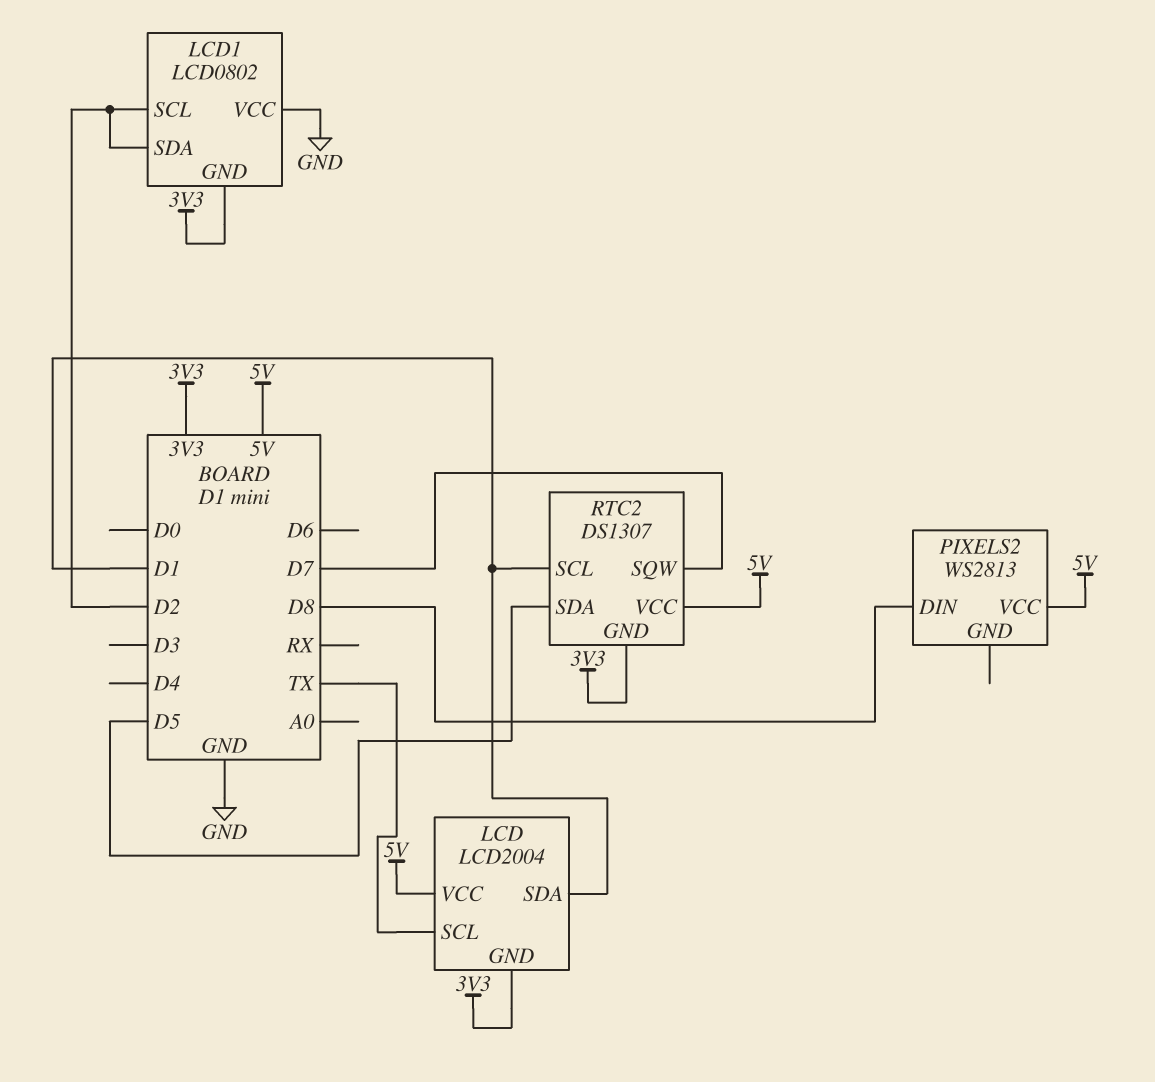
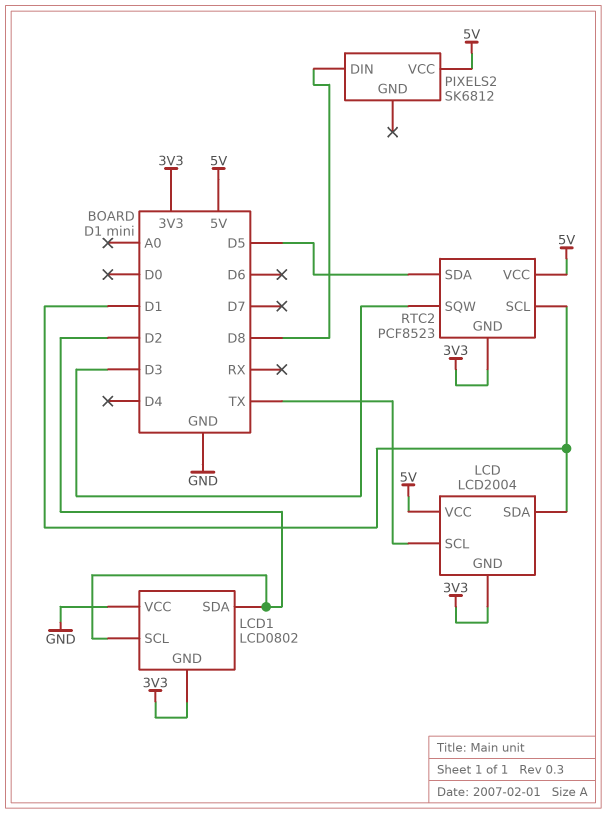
PIXELS2: WS2813 -> SK6812
RTC2: DS1307 -> PCF8523
RTC2 pin SQW: D7 -> D3

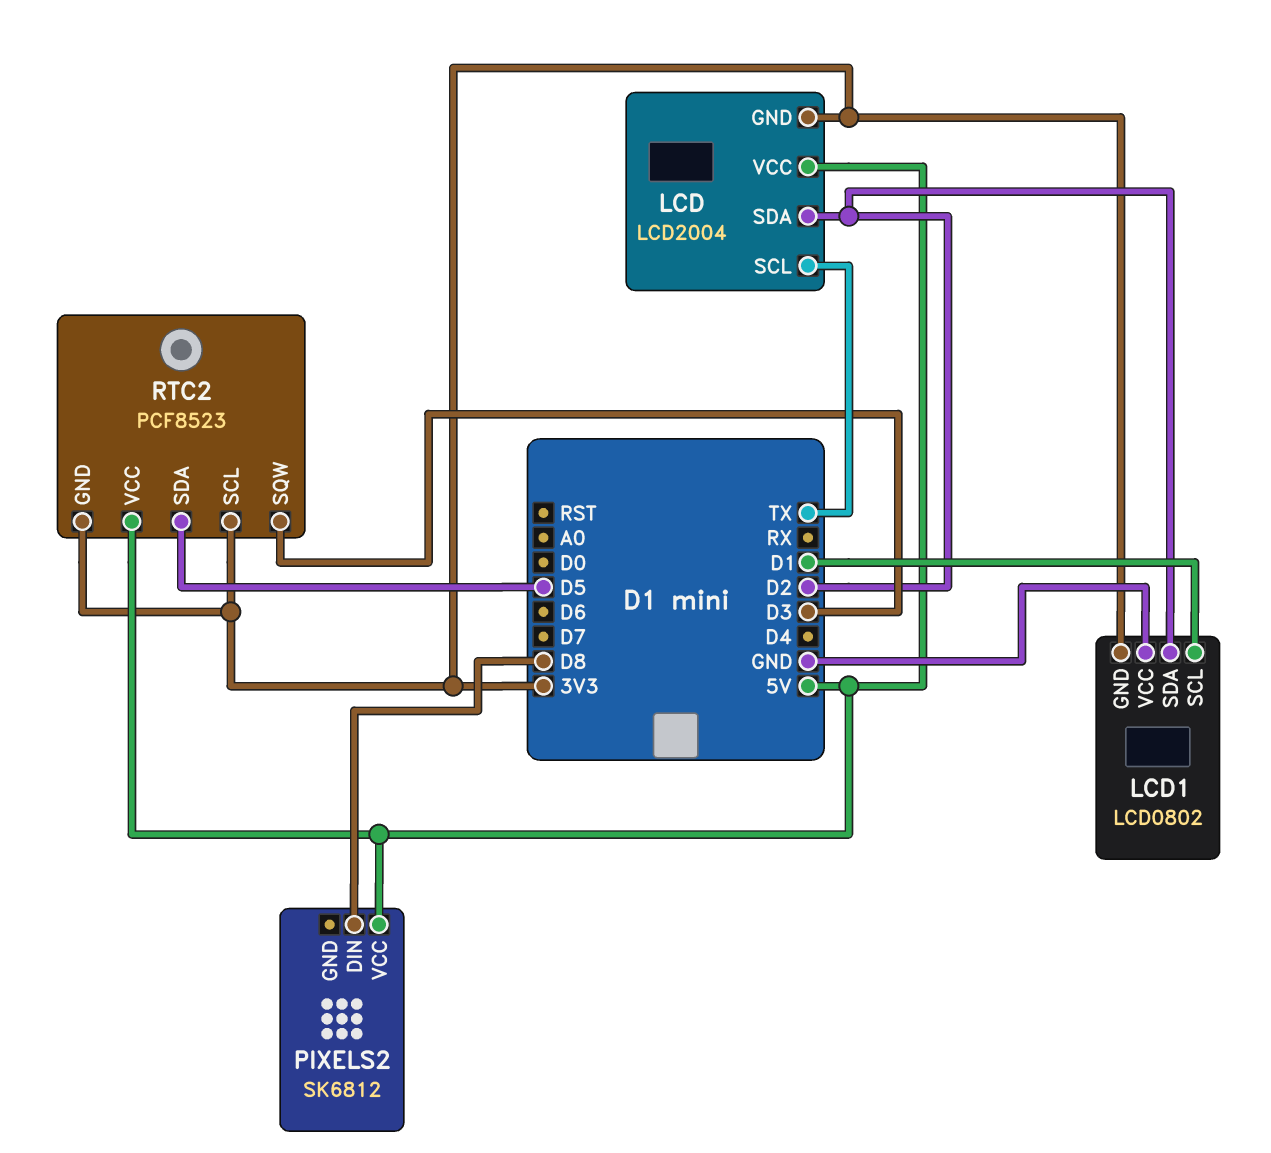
LCD pin SDA: D1 -> D2
LCD1 pin SCL: D2 -> D1
RTC2 pin SCL: D1 -> 3V3

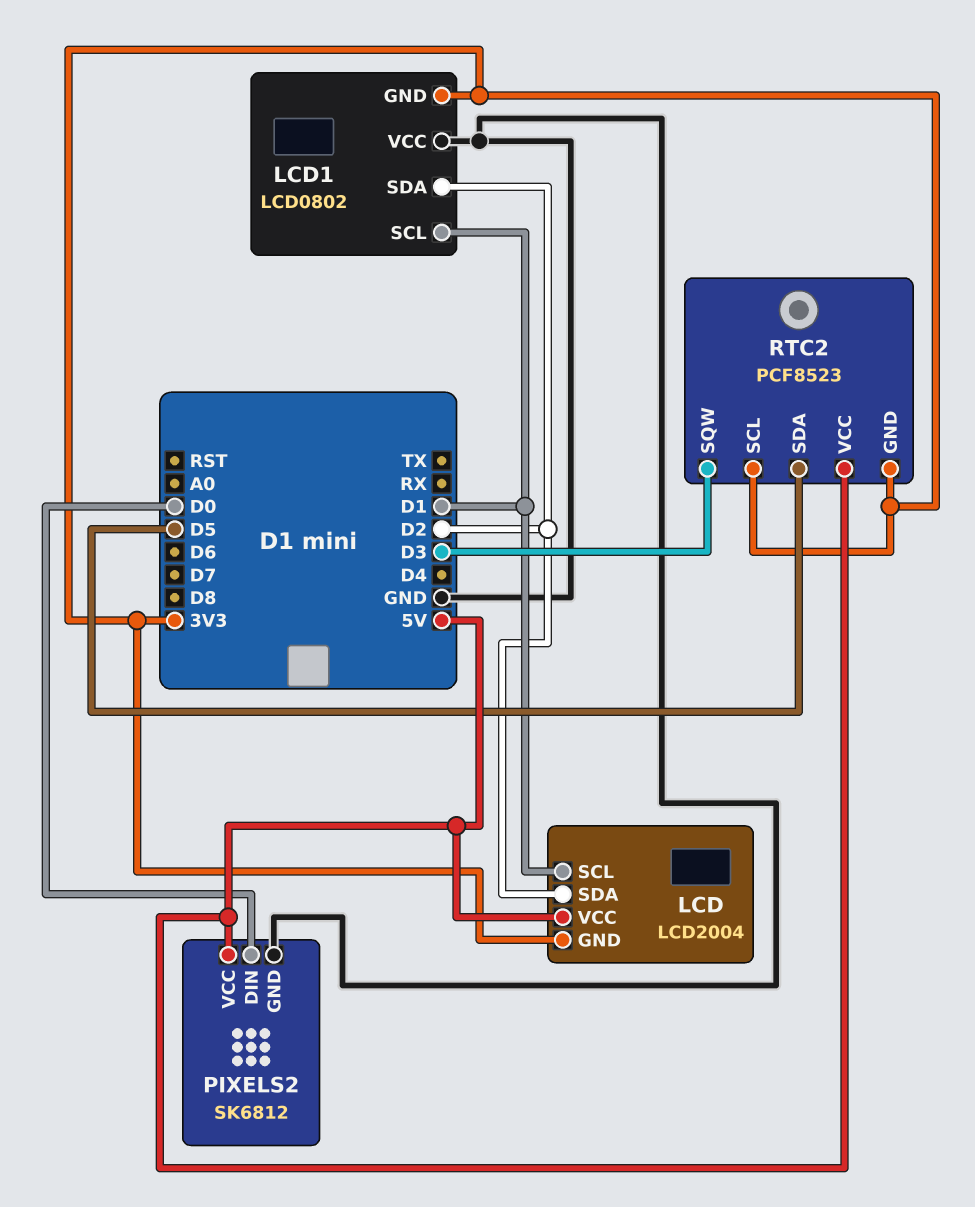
LCD pin SCL: TX -> D1
PIXELS2 pin DIN: D8 -> D0
PIXELS2 pin GND: none -> GND

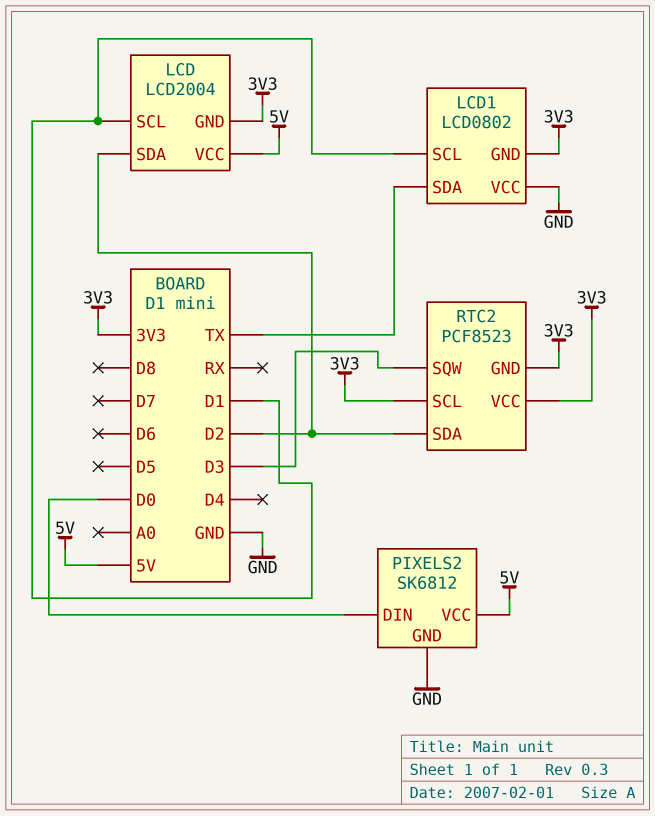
LCD1 pin SDA: D2 -> TX
RTC2 pin SDA: D5 -> D2
RTC2 pin VCC: 5V -> 3V3

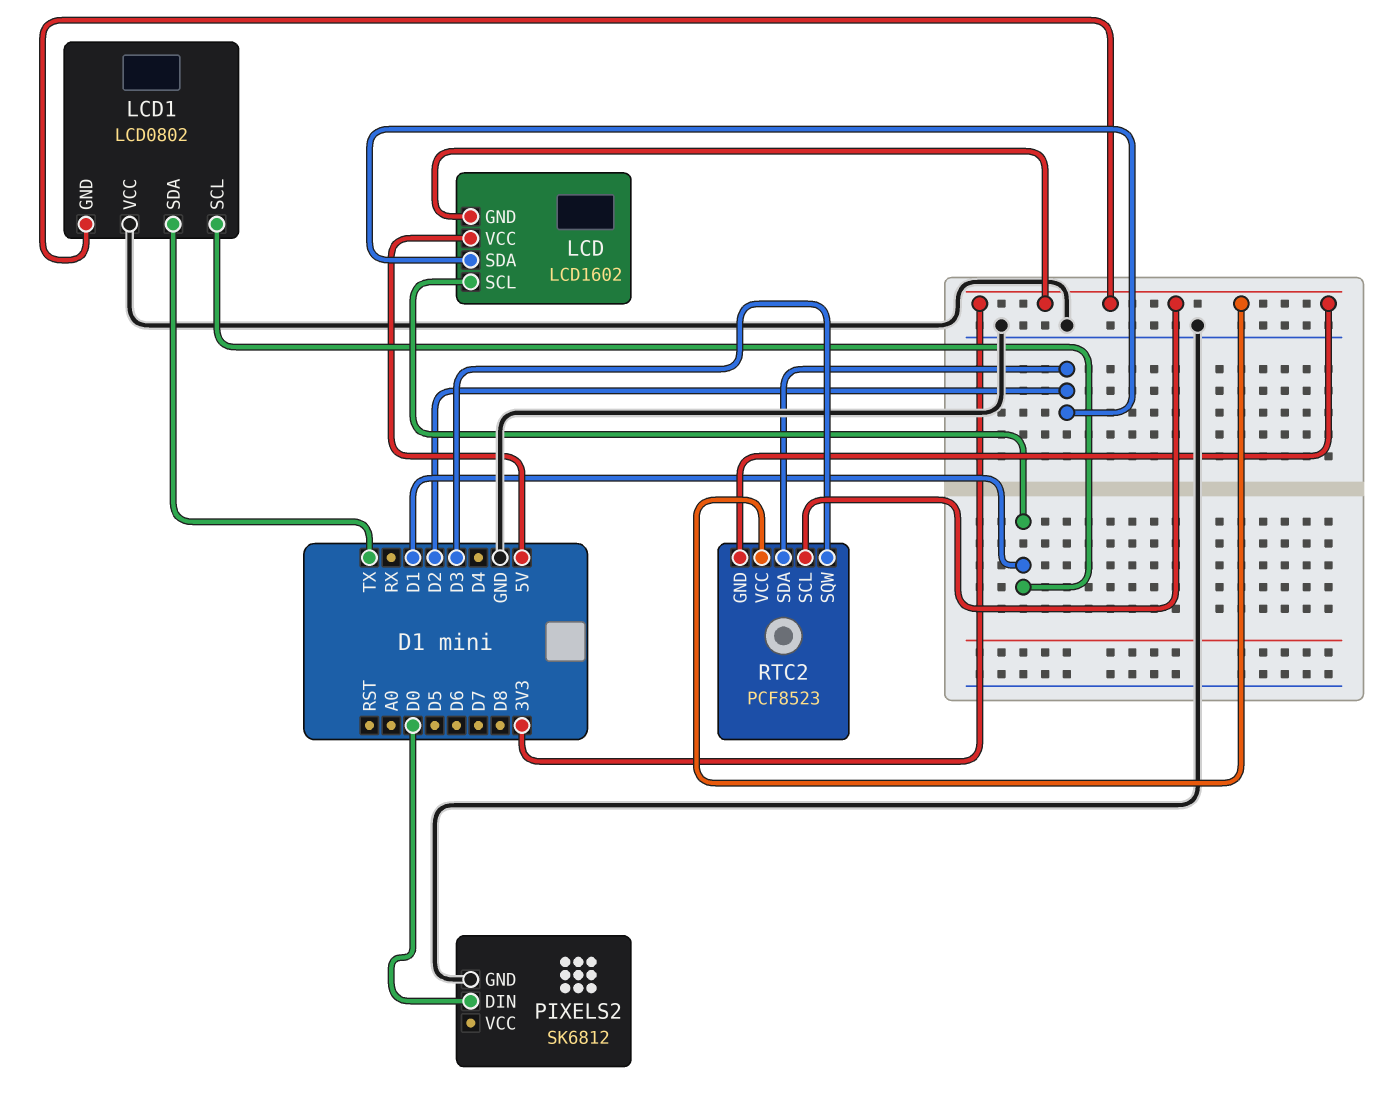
LCD: LCD2004 -> LCD1602
PIXELS2 pin VCC: 5V -> none

